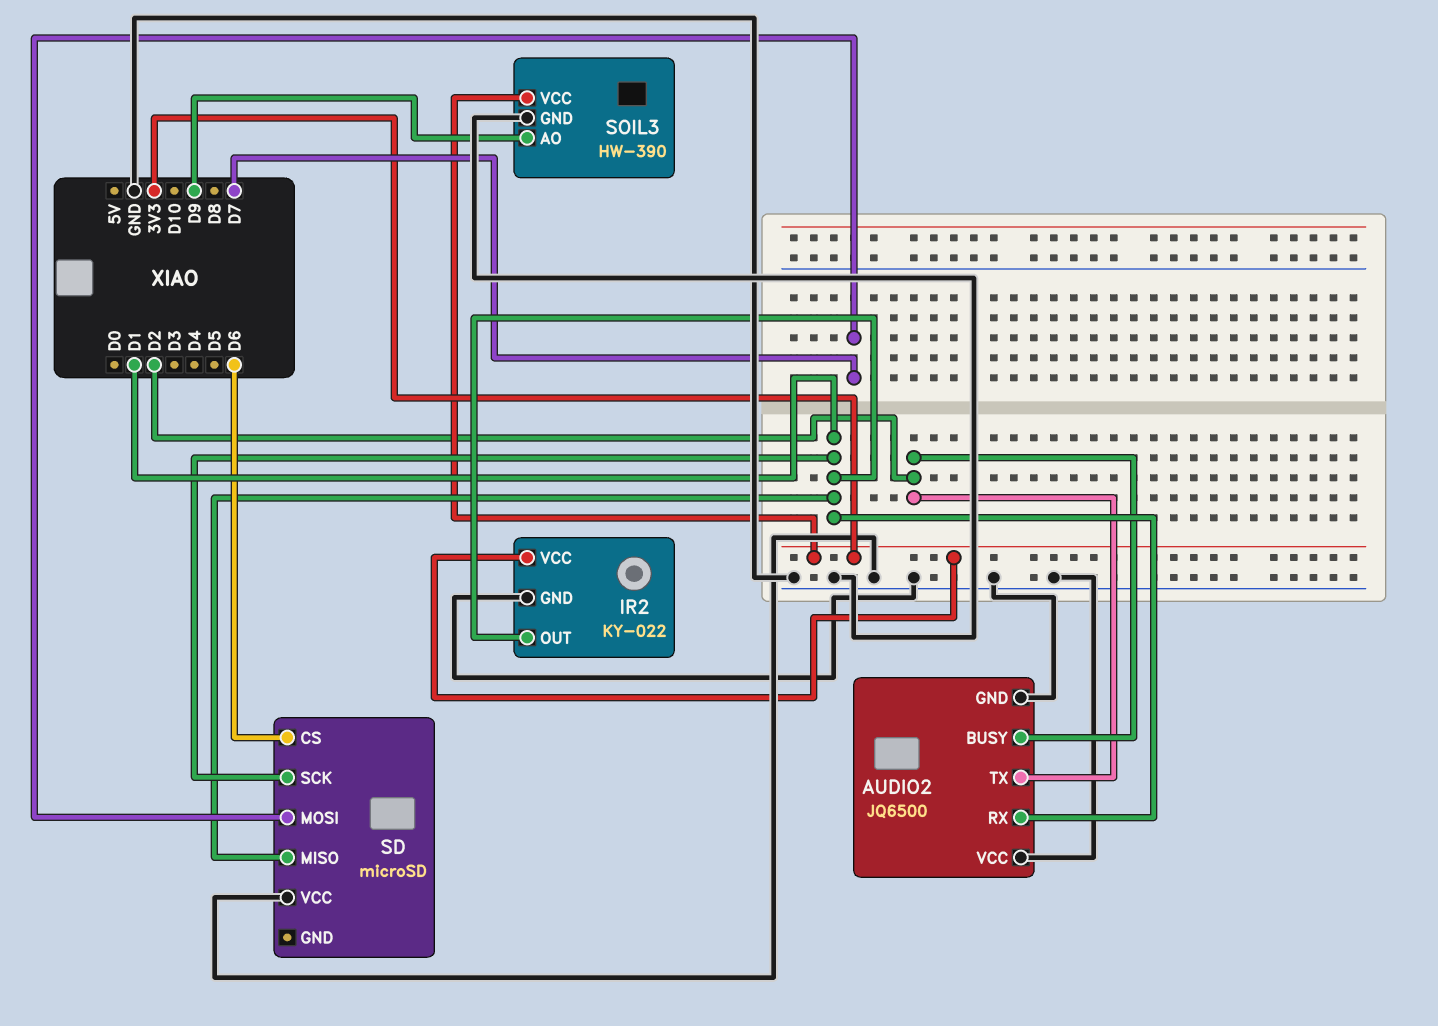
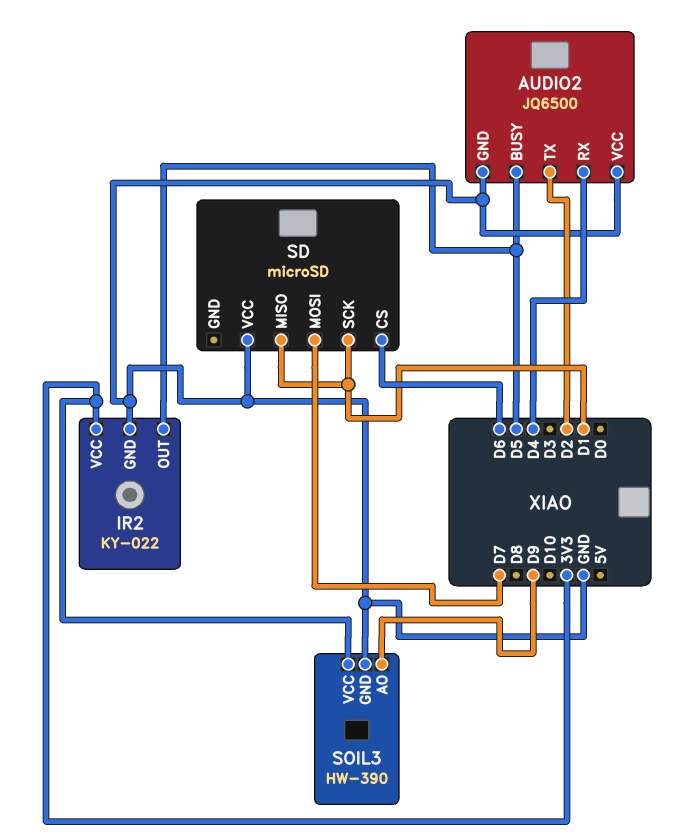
AUDIO2 pin BUSY: D2 -> D5
AUDIO2 pin RX: D1 -> D4
IR2 pin OUT: D1 -> D5

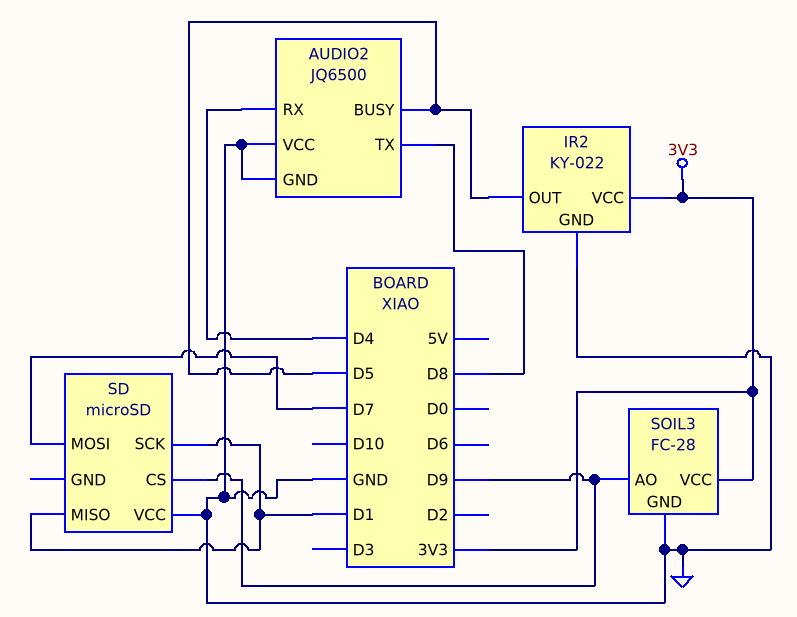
AUDIO2 pin TX: D2 -> D8
SD pin CS: D6 -> D9
SOIL3: HW-390 -> FC-28

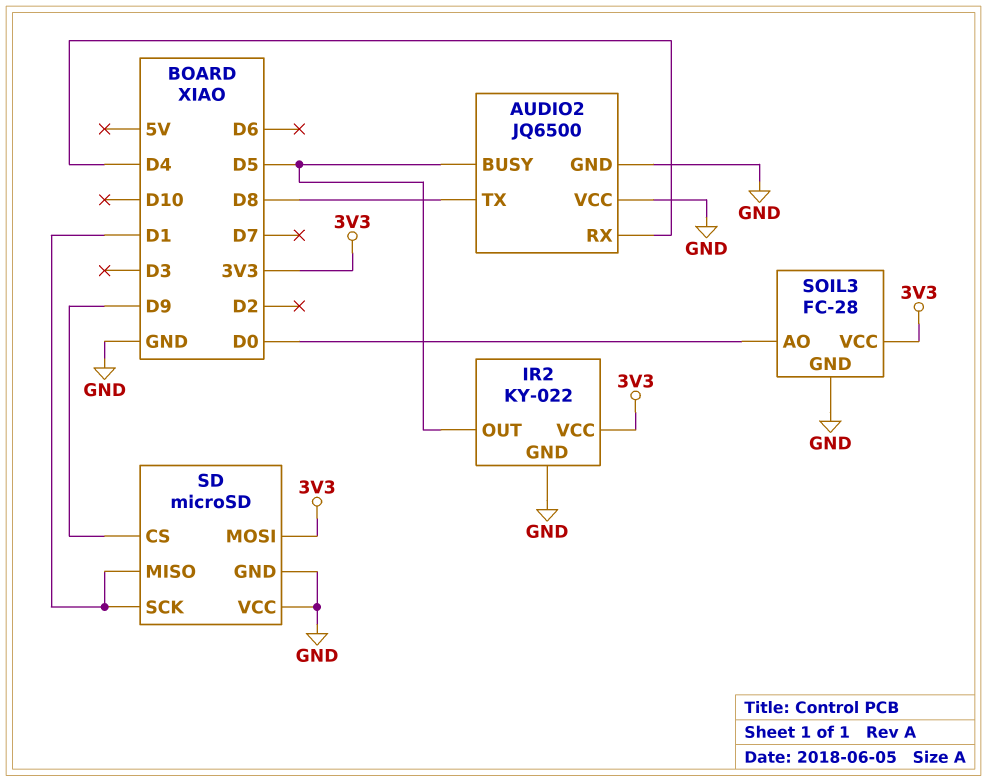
SD pin GND: none -> GND
SD pin MOSI: D7 -> 3V3
SOIL3 pin AO: D9 -> D0

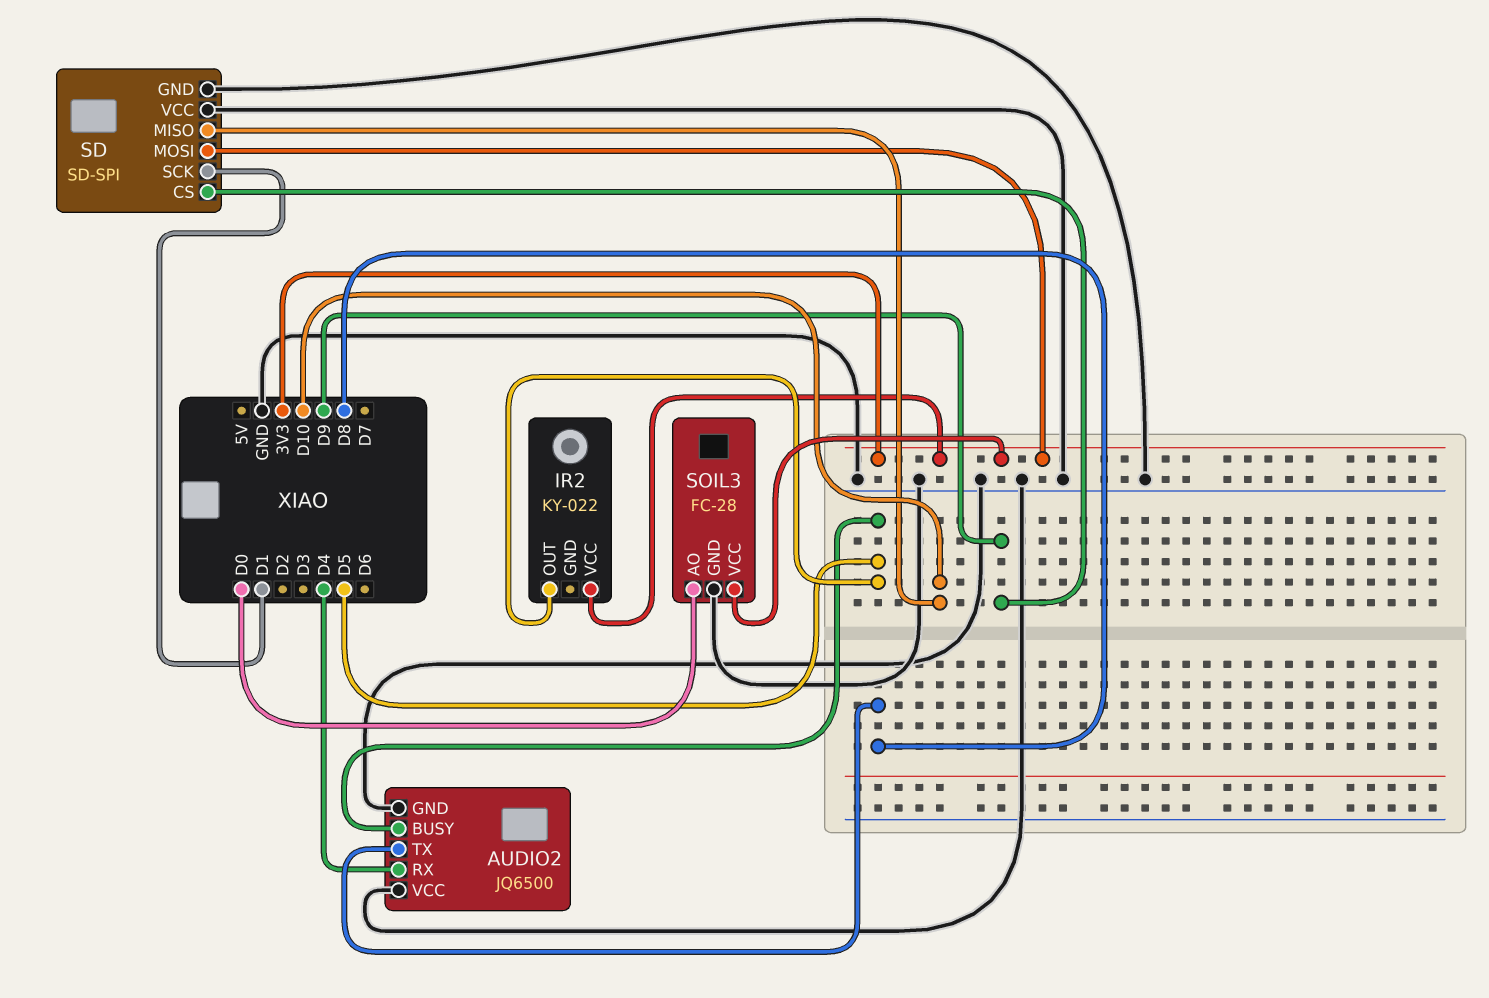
IR2 pin GND: GND -> none
SD: microSD -> SD-SPI
SD pin MISO: D1 -> D10

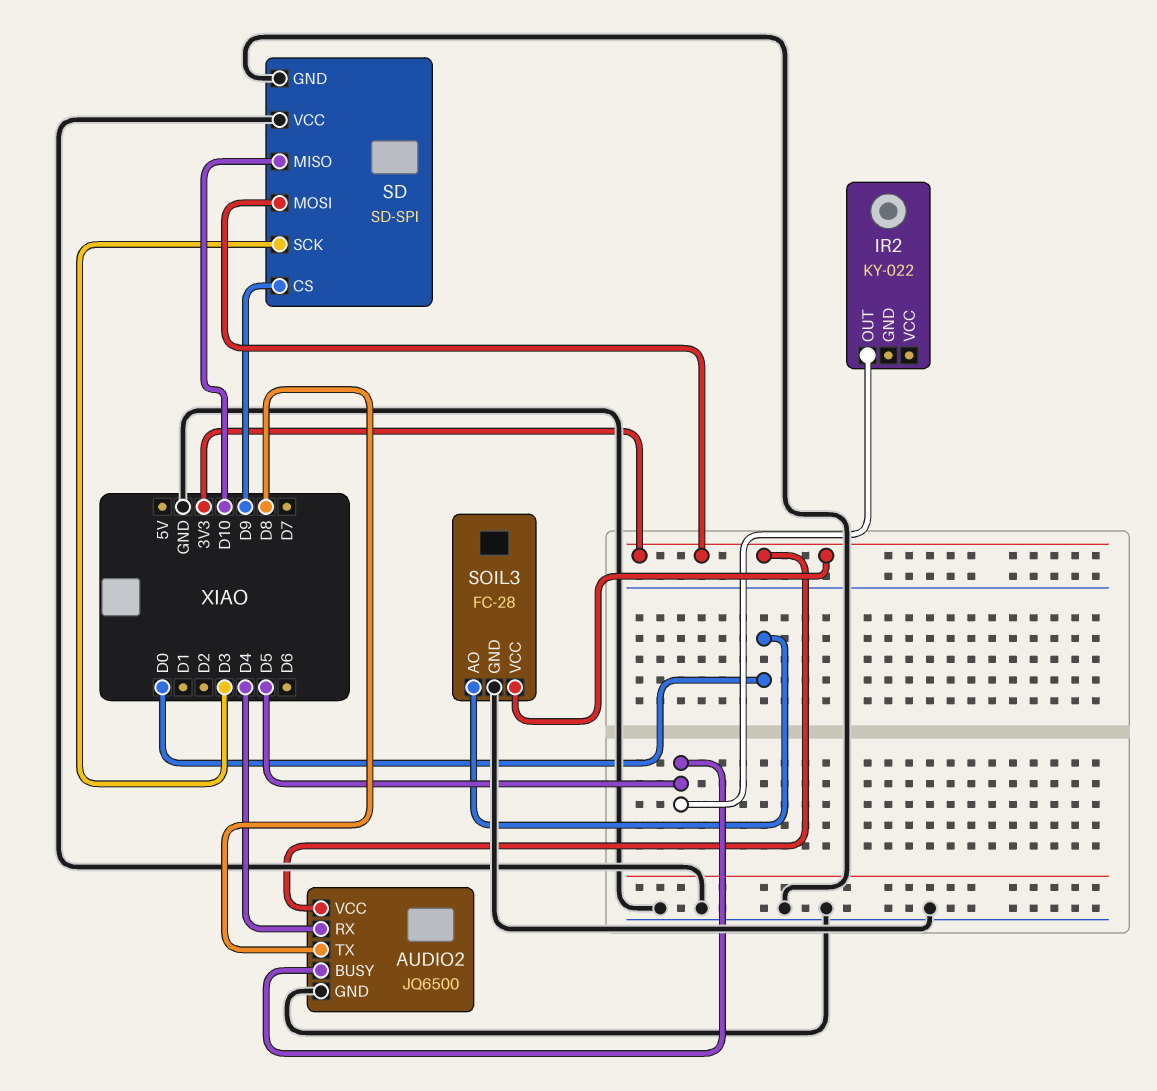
AUDIO2 pin VCC: GND -> 3V3
IR2 pin VCC: 3V3 -> none
SD pin SCK: D1 -> D3

